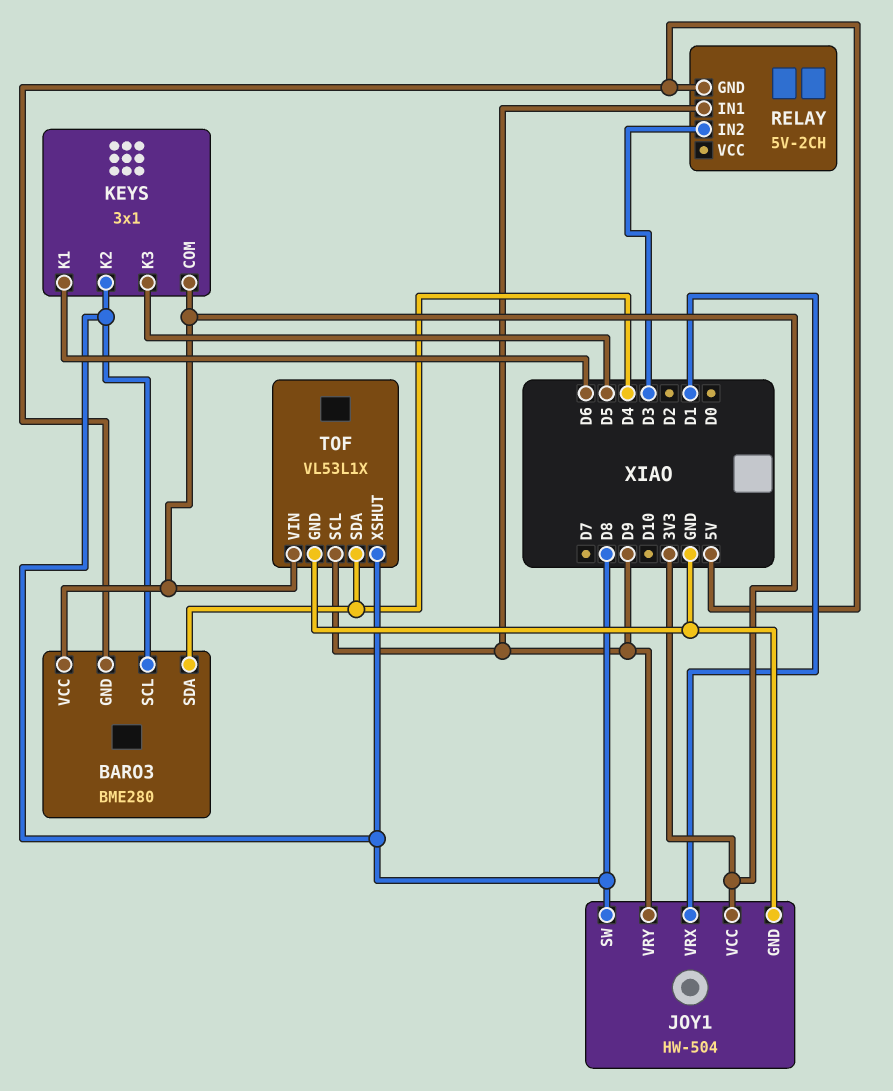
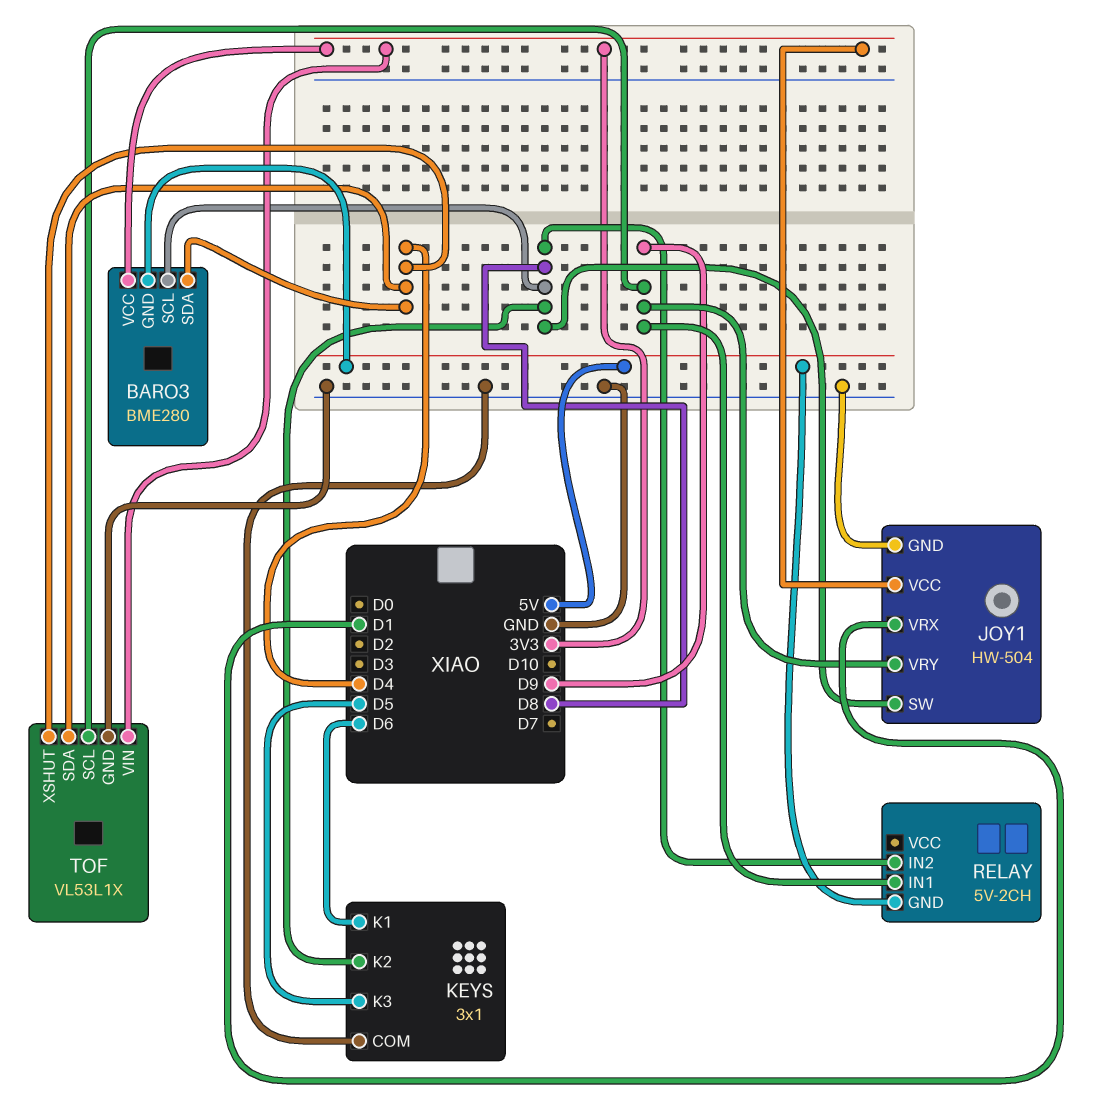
KEYS pin COM: 3V3 -> GND
RELAY pin IN2: D3 -> D8
TOF pin XSHUT: D8 -> D4

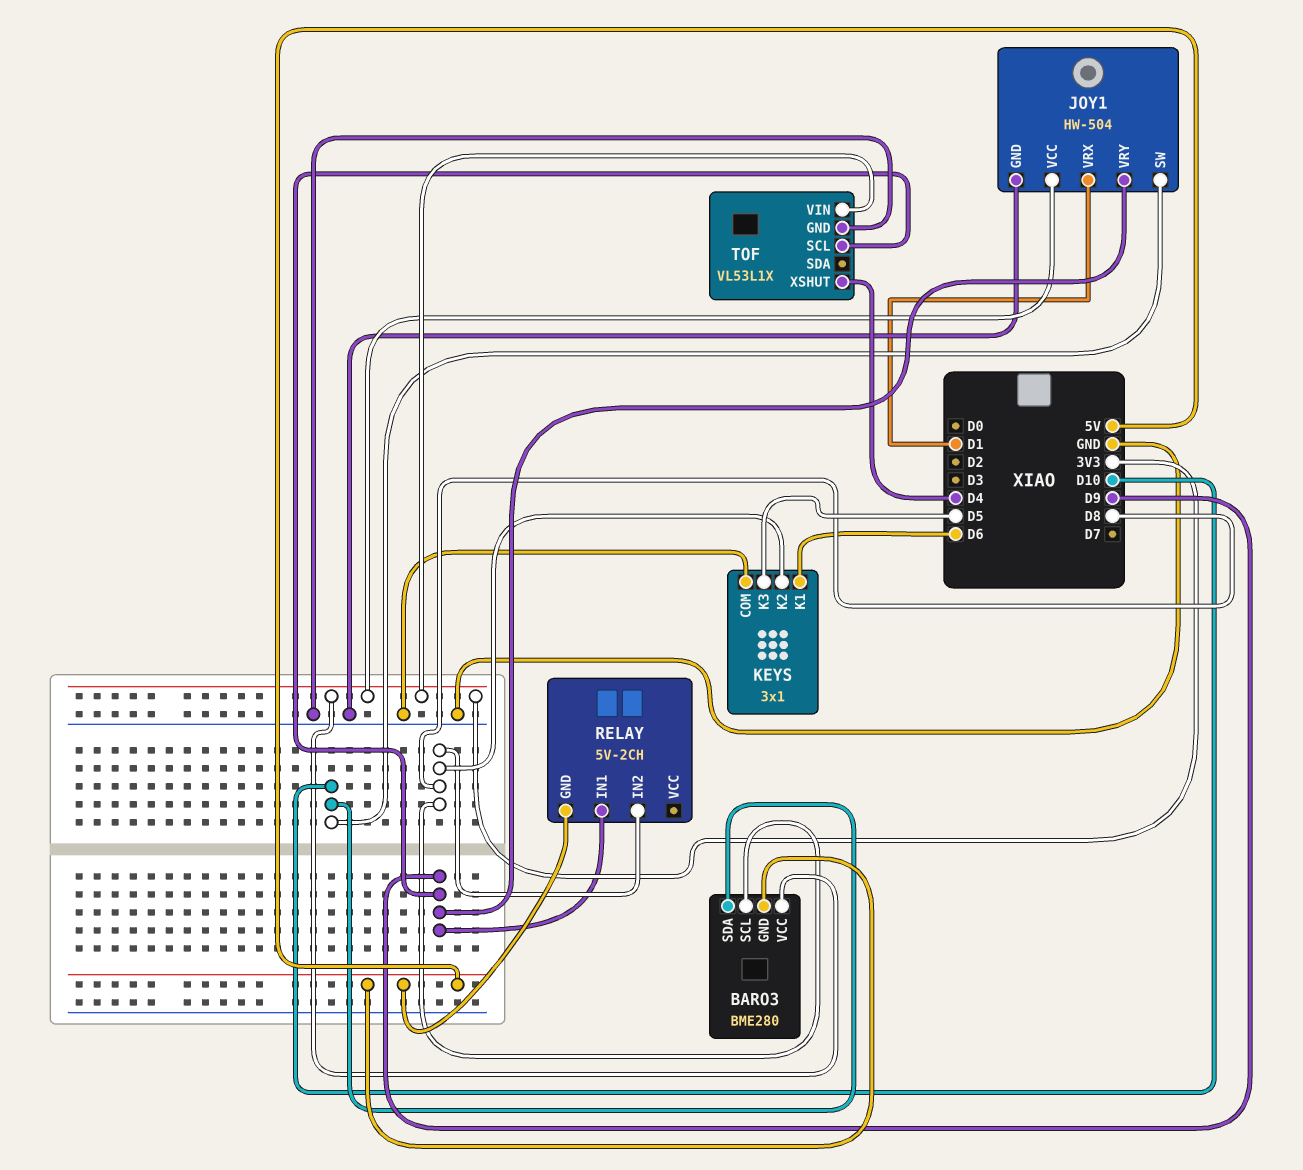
BARO3 pin SDA: D4 -> D10
JOY1 pin SW: D8 -> D10
TOF pin SDA: D4 -> none

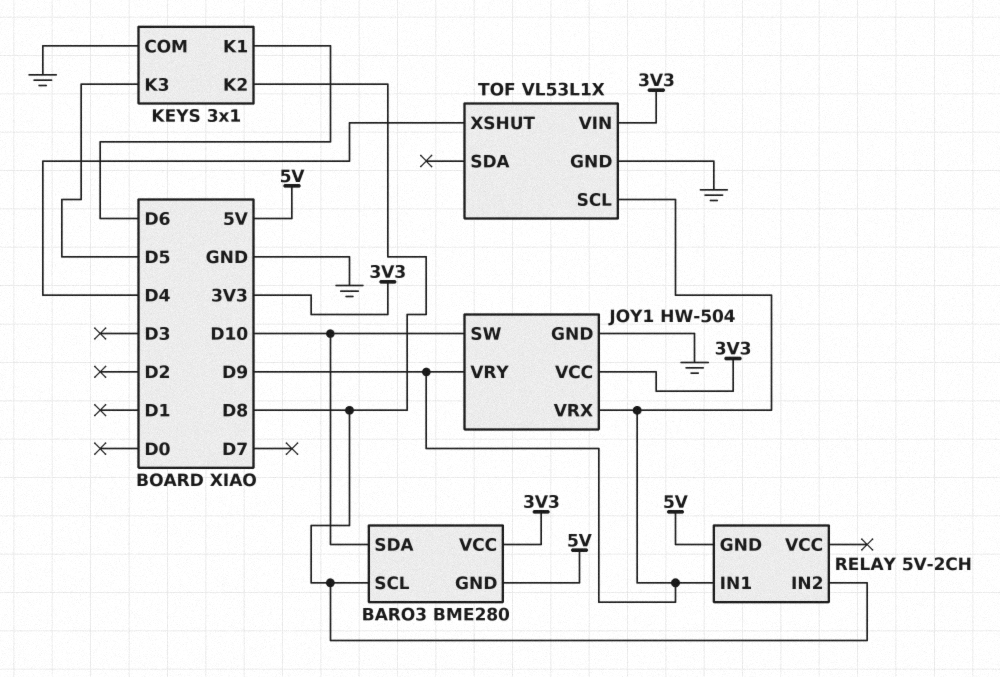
JOY1 pin VRX: D1 -> D9

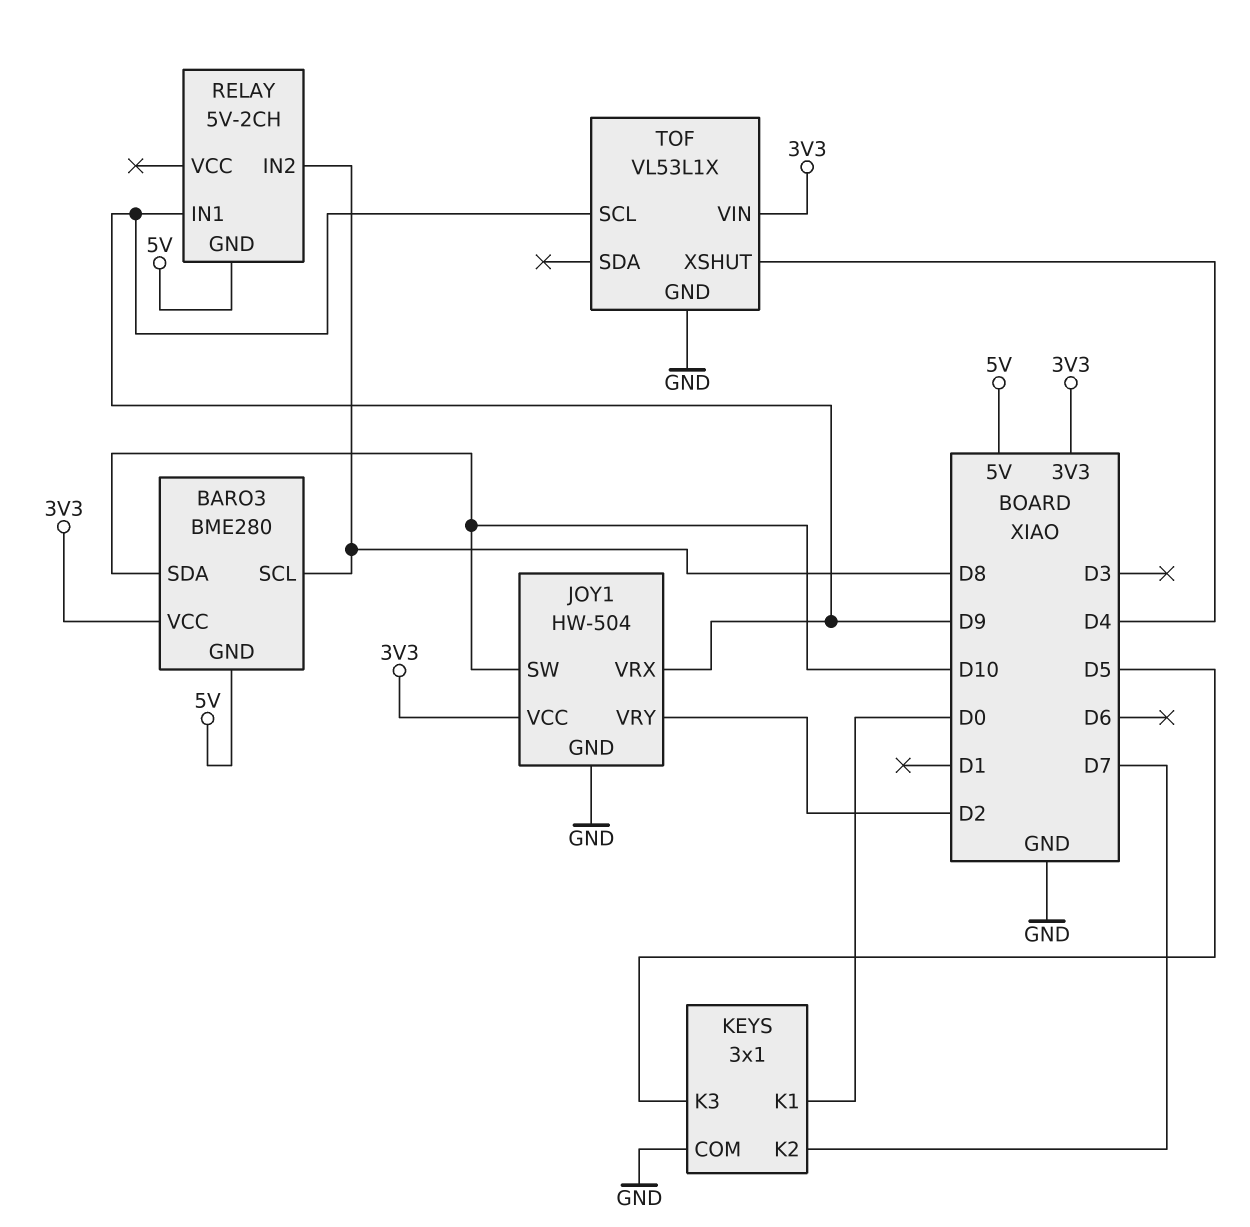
JOY1 pin VRY: D9 -> D2
KEYS pin K1: D6 -> D0
KEYS pin K2: D8 -> D7

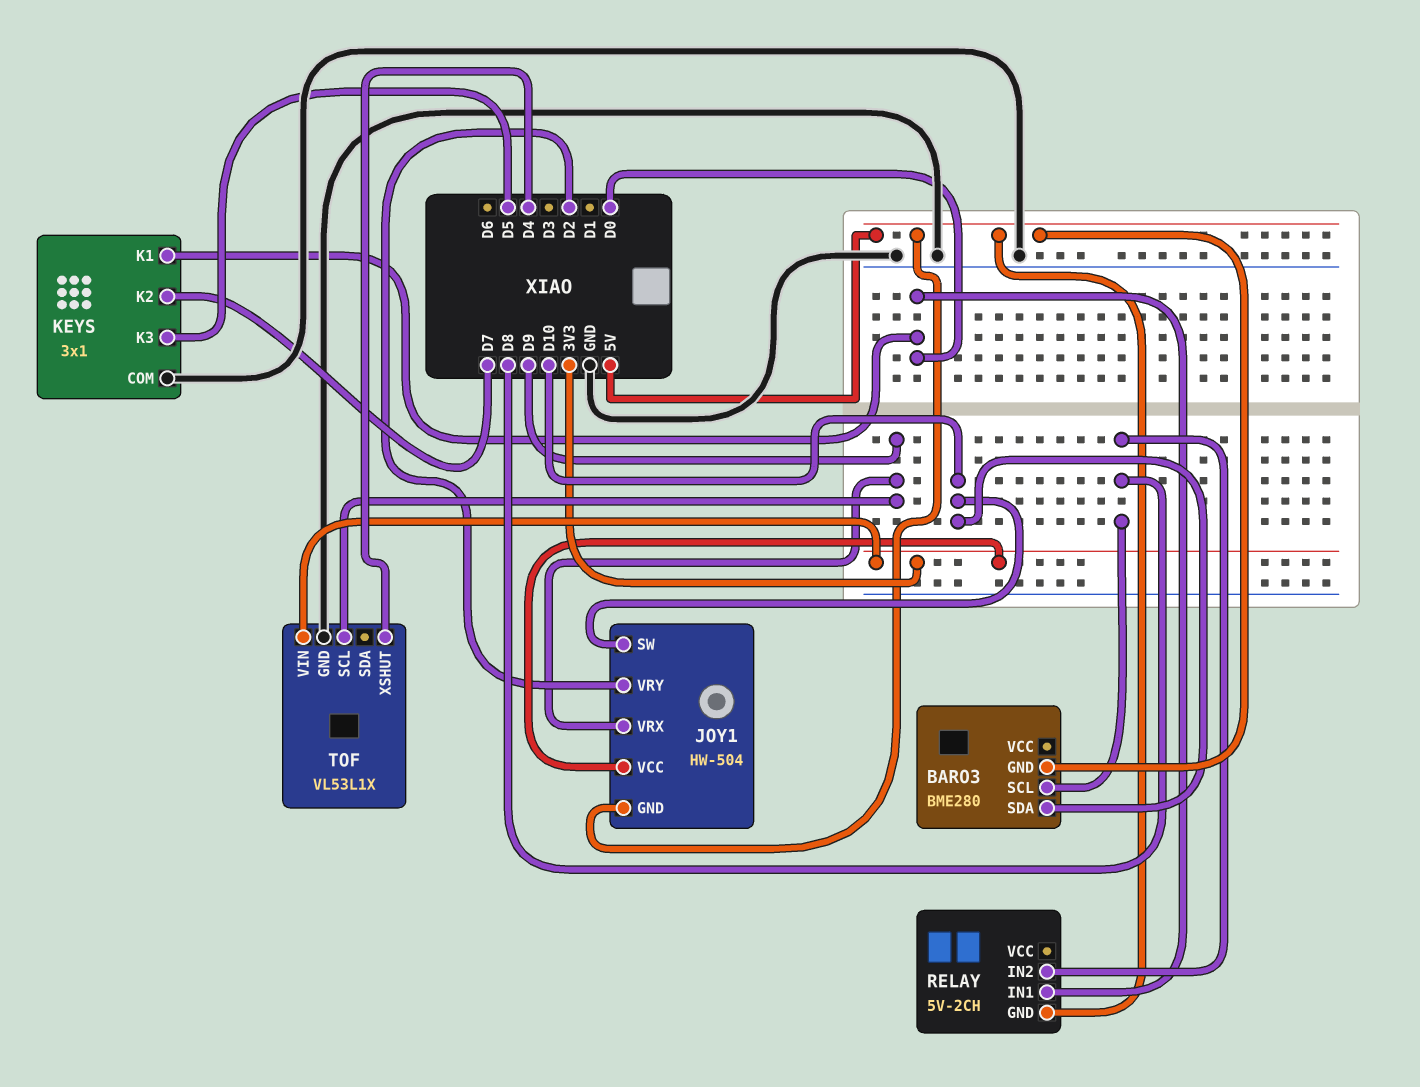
BARO3 pin VCC: 3V3 -> none
JOY1 pin GND: GND -> 5V
RELAY pin IN1: D9 -> D0

